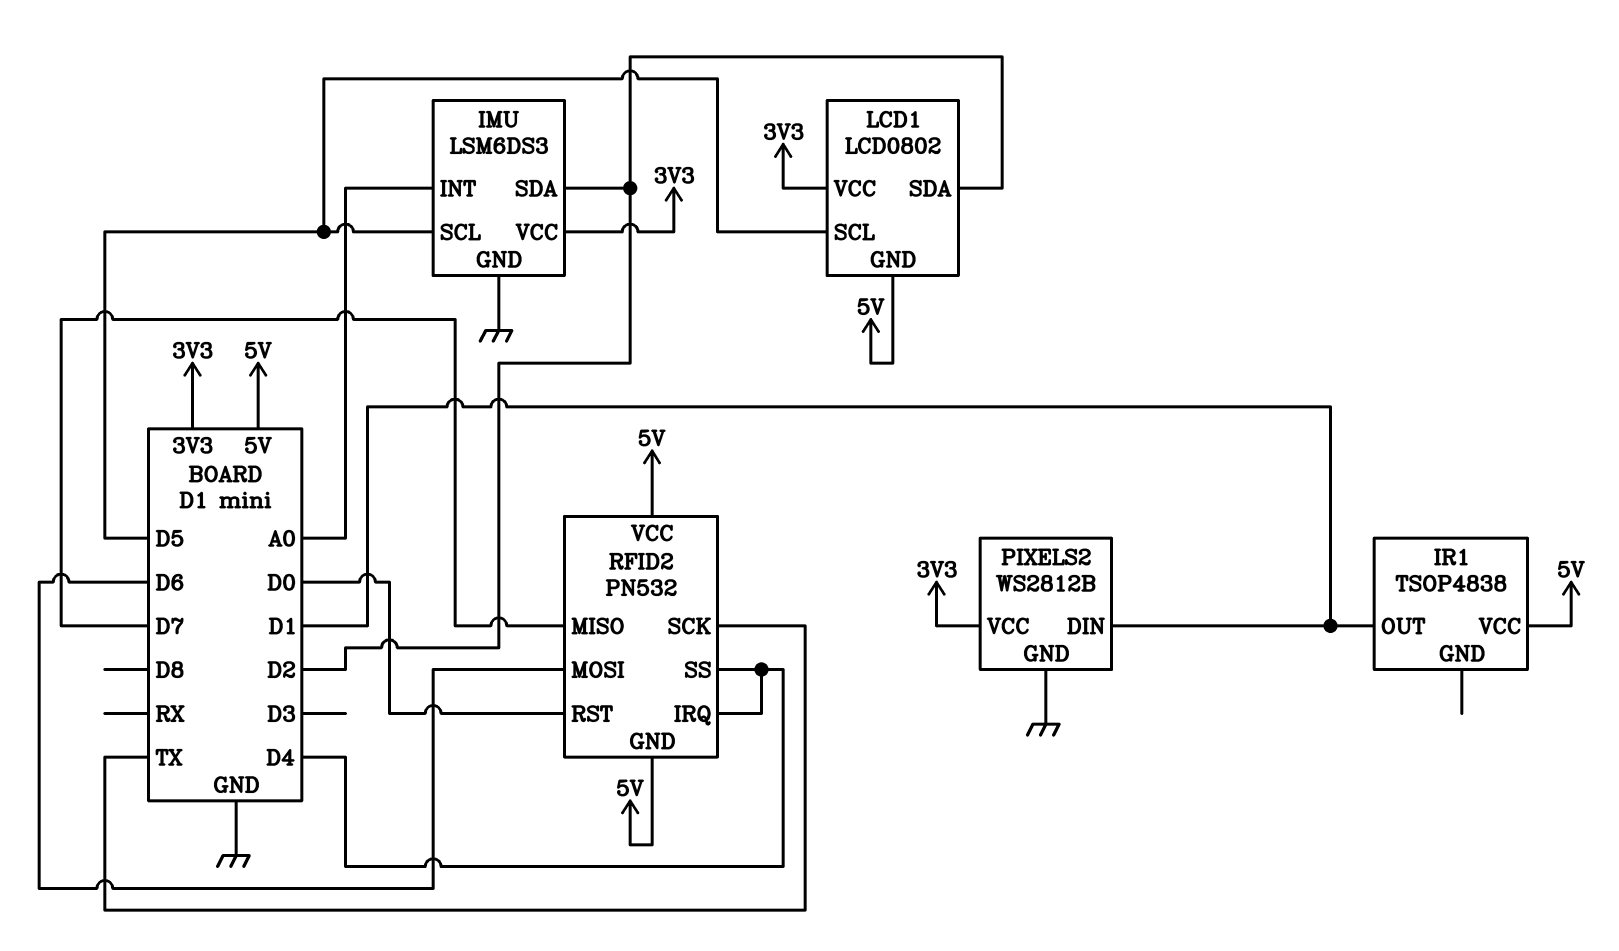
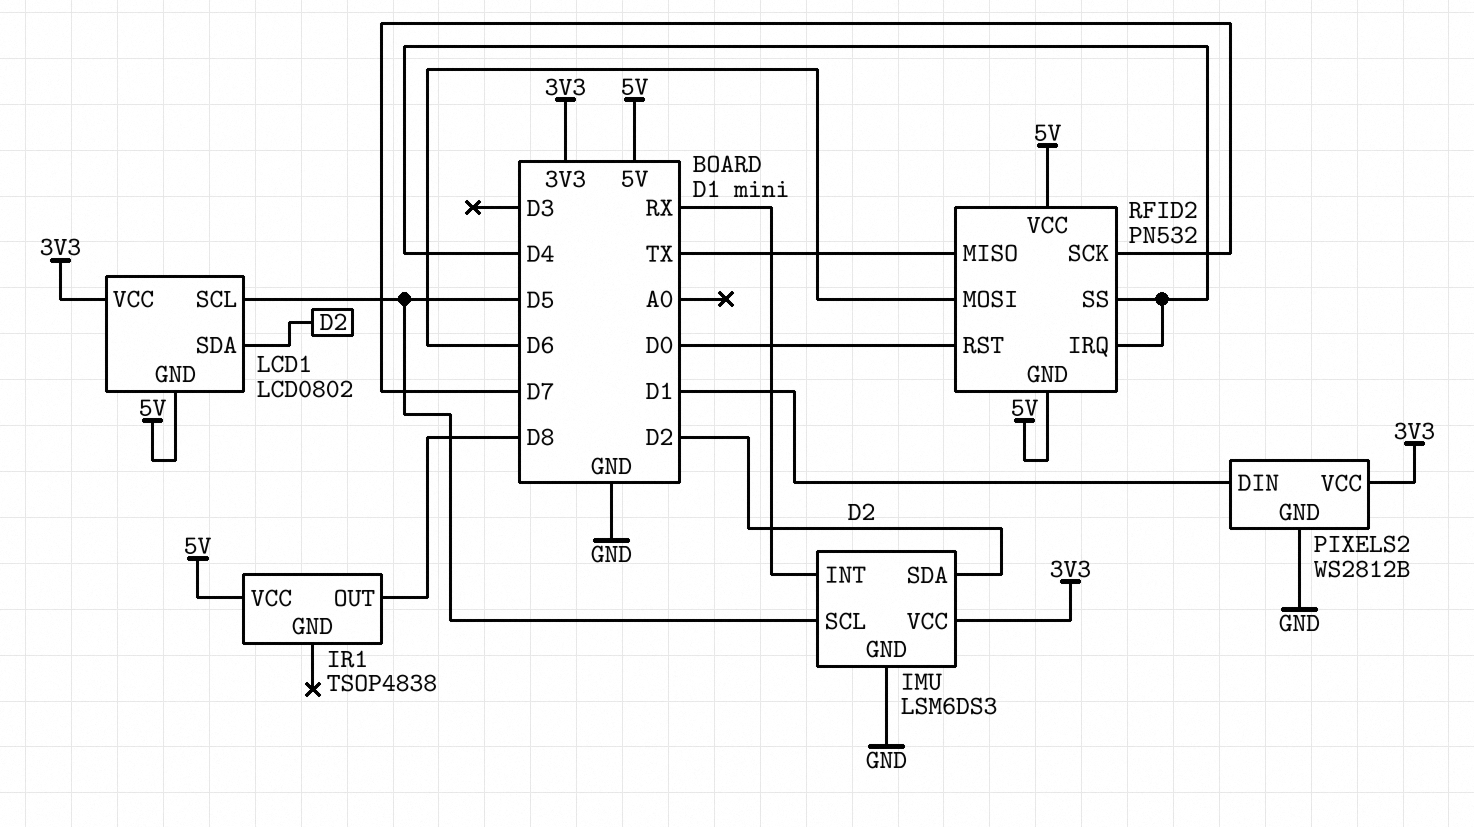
IMU pin INT: A0 -> RX
IR1 pin OUT: D1 -> D8
RFID2 pin MISO: D7 -> TX
RFID2 pin SCK: TX -> D7

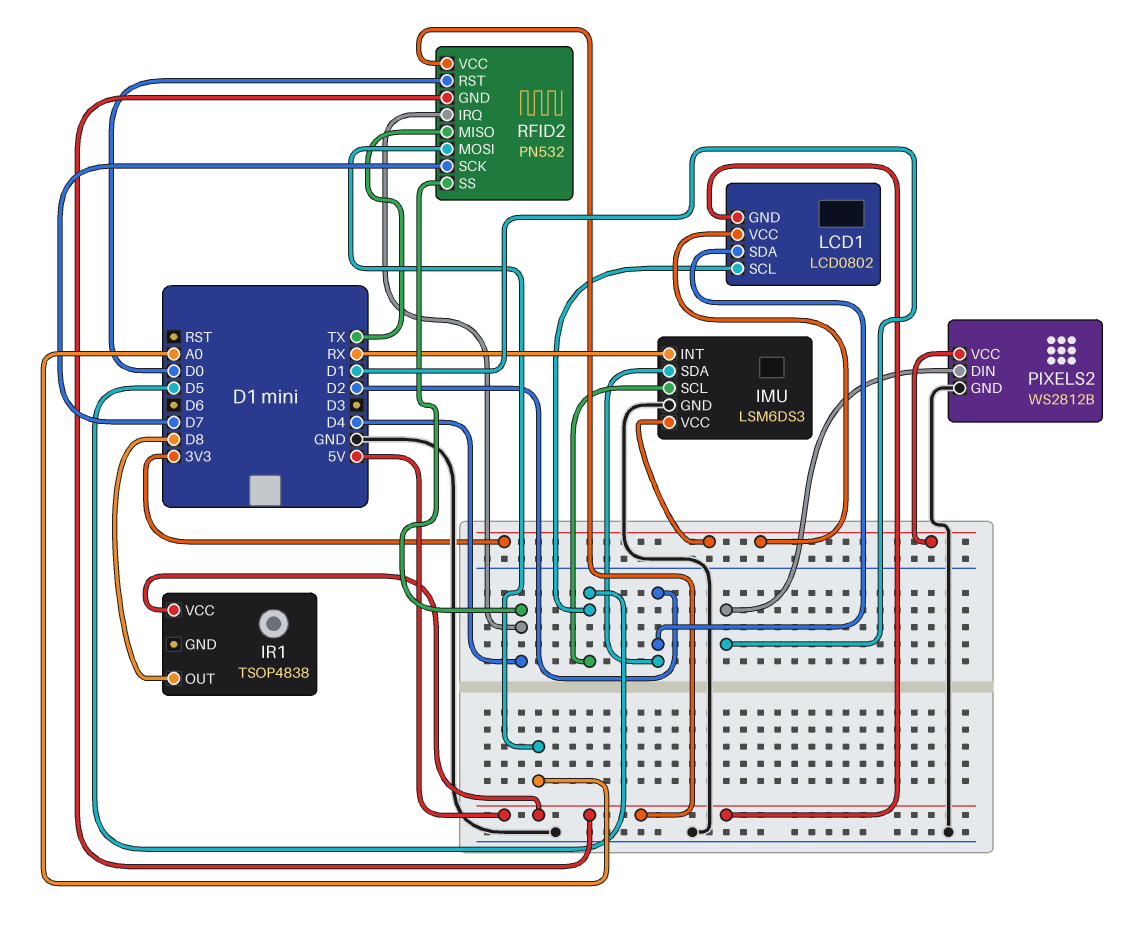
RFID2 pin MOSI: D6 -> A0

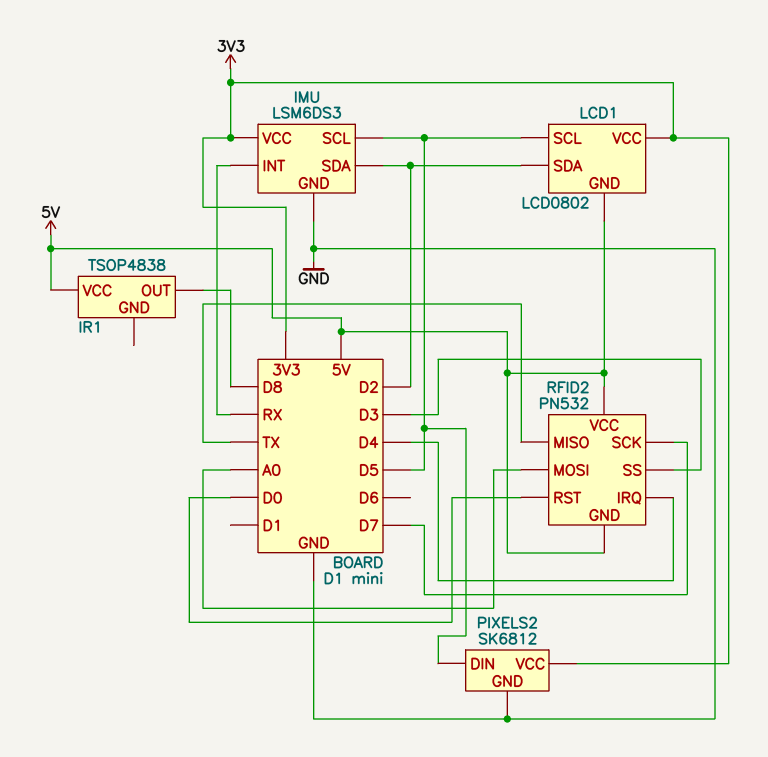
PIXELS2: WS2812B -> SK6812
PIXELS2 pin DIN: D1 -> D5
RFID2 pin SS: D4 -> D3

